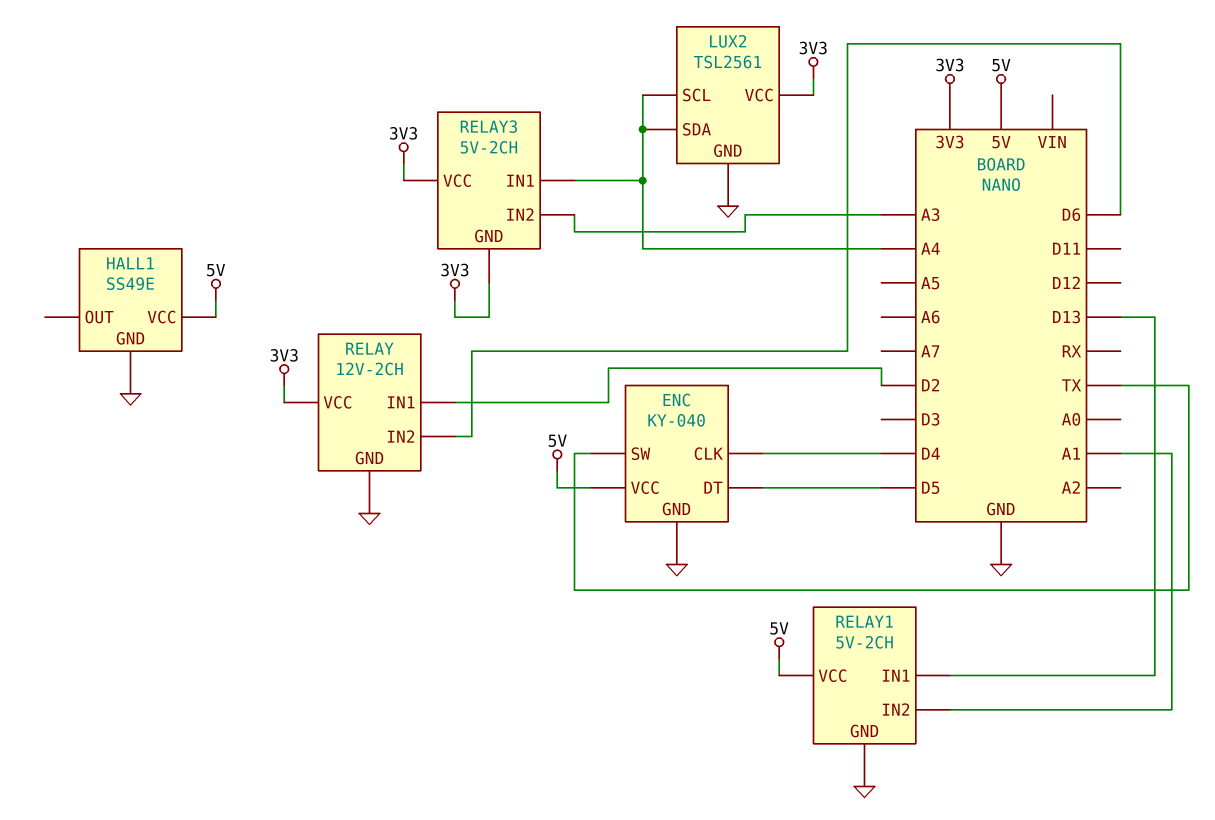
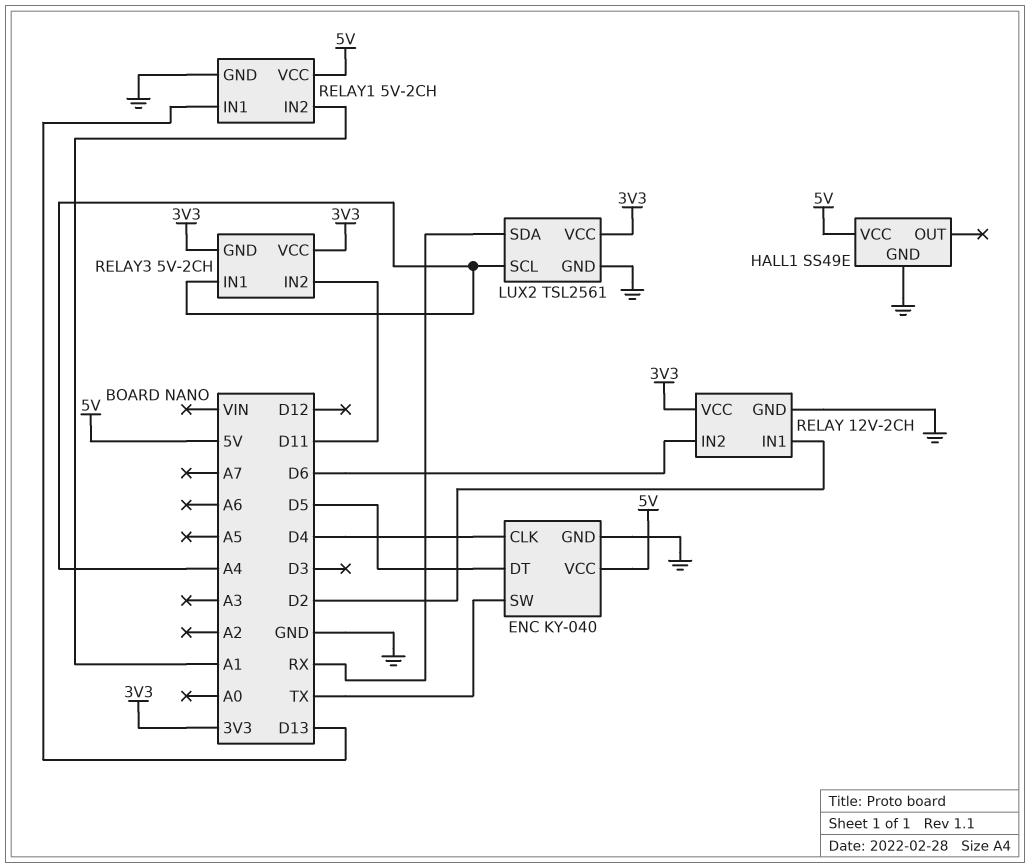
LUX2 pin SDA: A4 -> RX
RELAY3 pin IN2: A3 -> D11

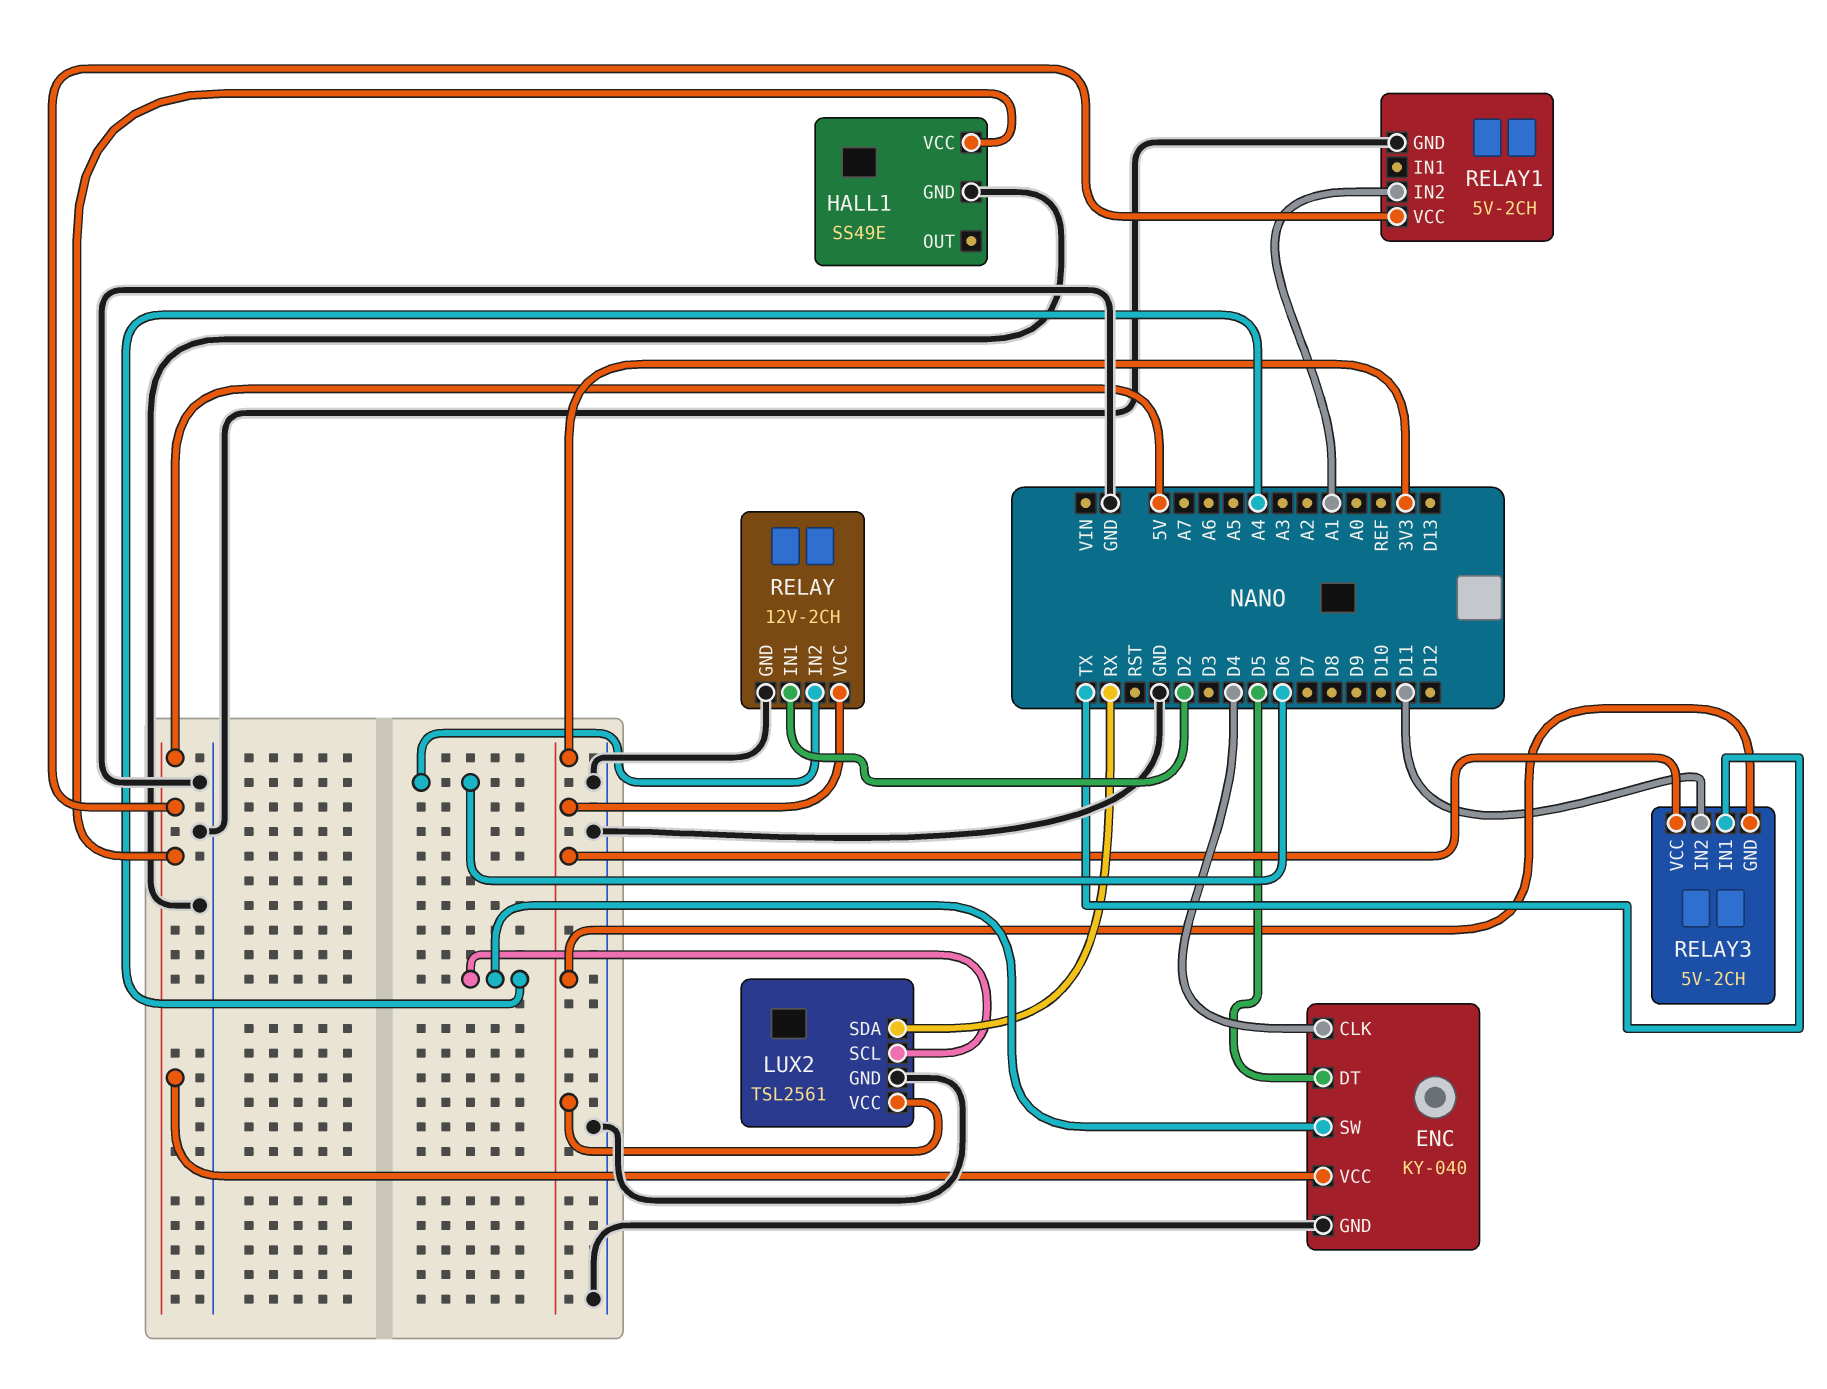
ENC pin SW: TX -> A4
RELAY1 pin IN1: D13 -> none
RELAY3 pin IN1: A4 -> TX

